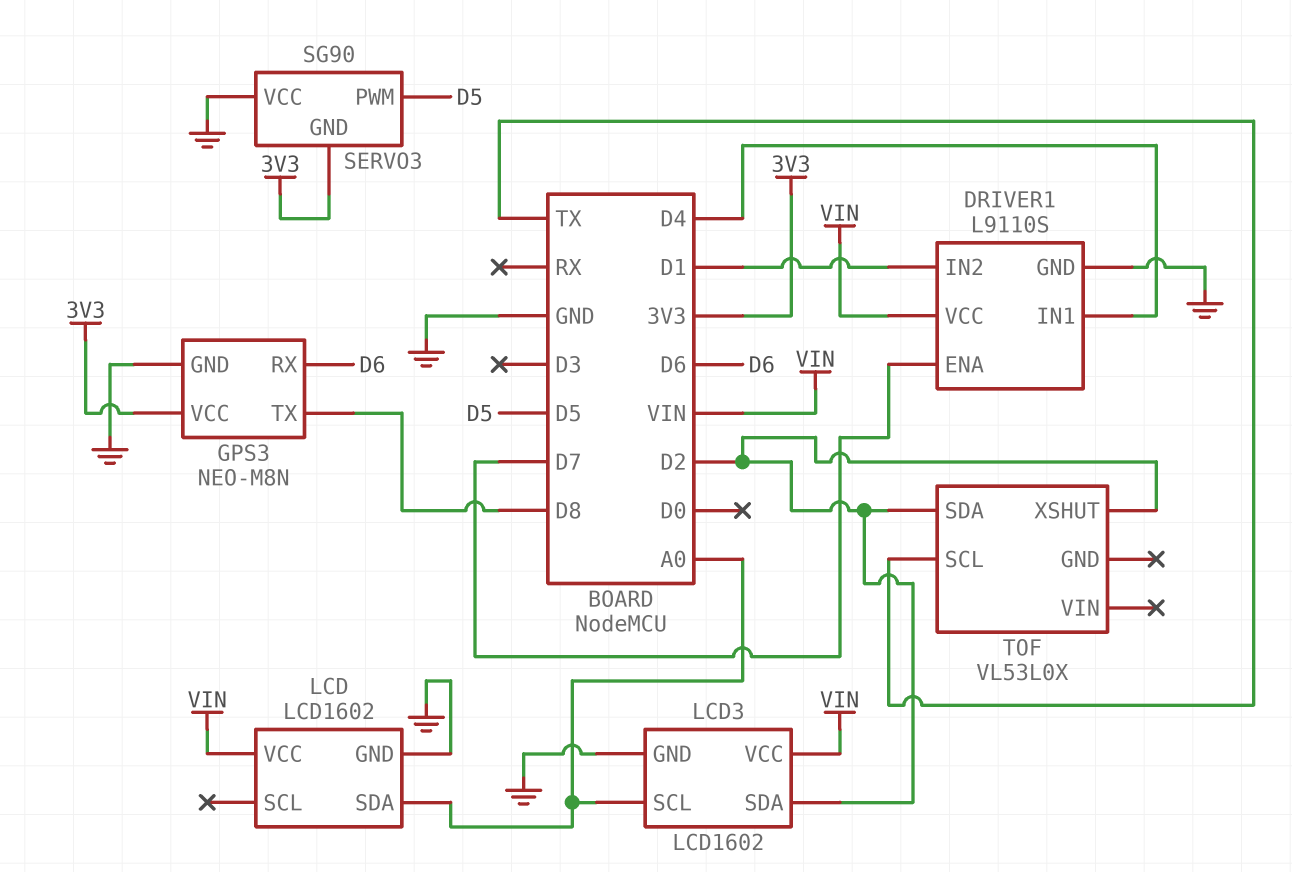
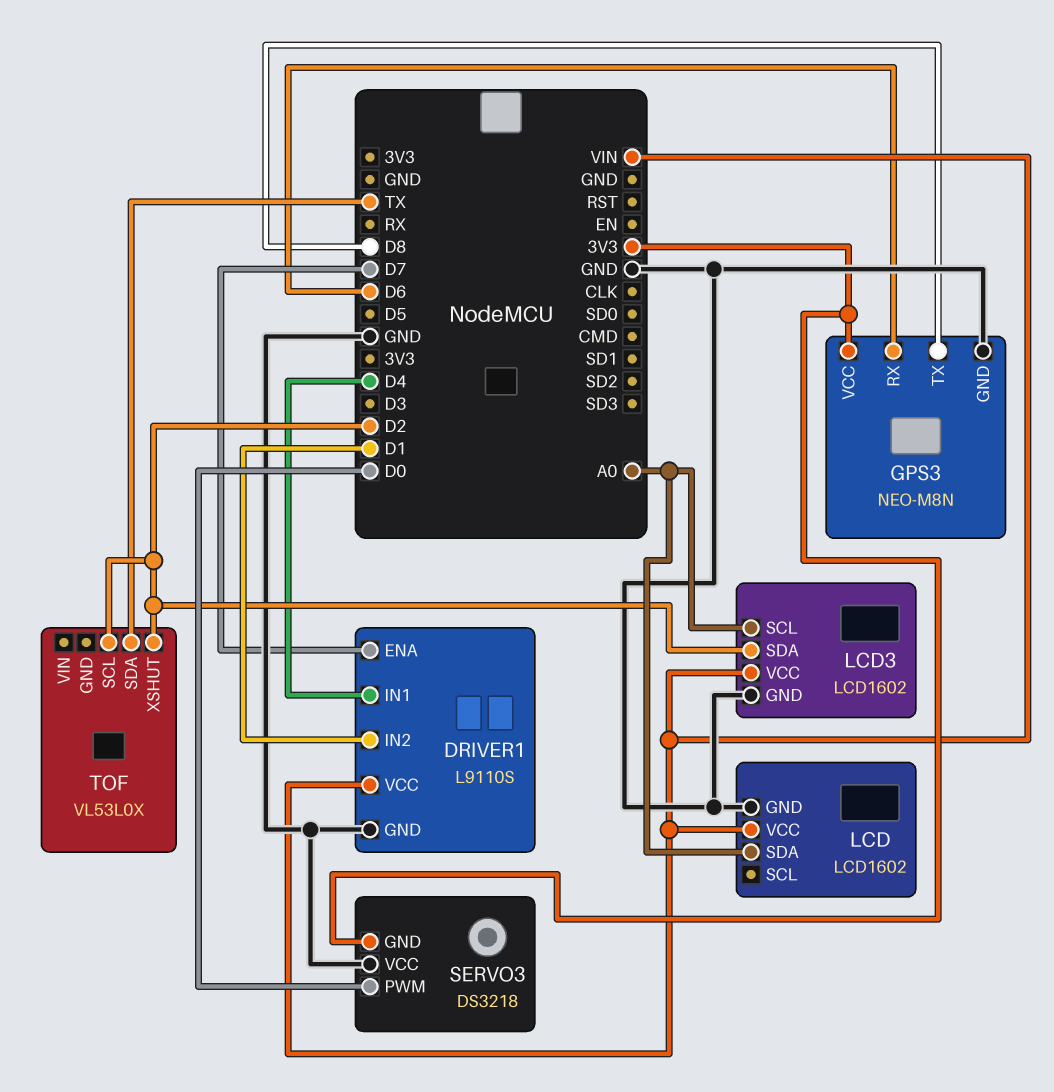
SERVO3: SG90 -> DS3218
SERVO3 pin PWM: D5 -> D0
TOF pin SCL: TX -> D2
TOF pin SDA: D2 -> TX

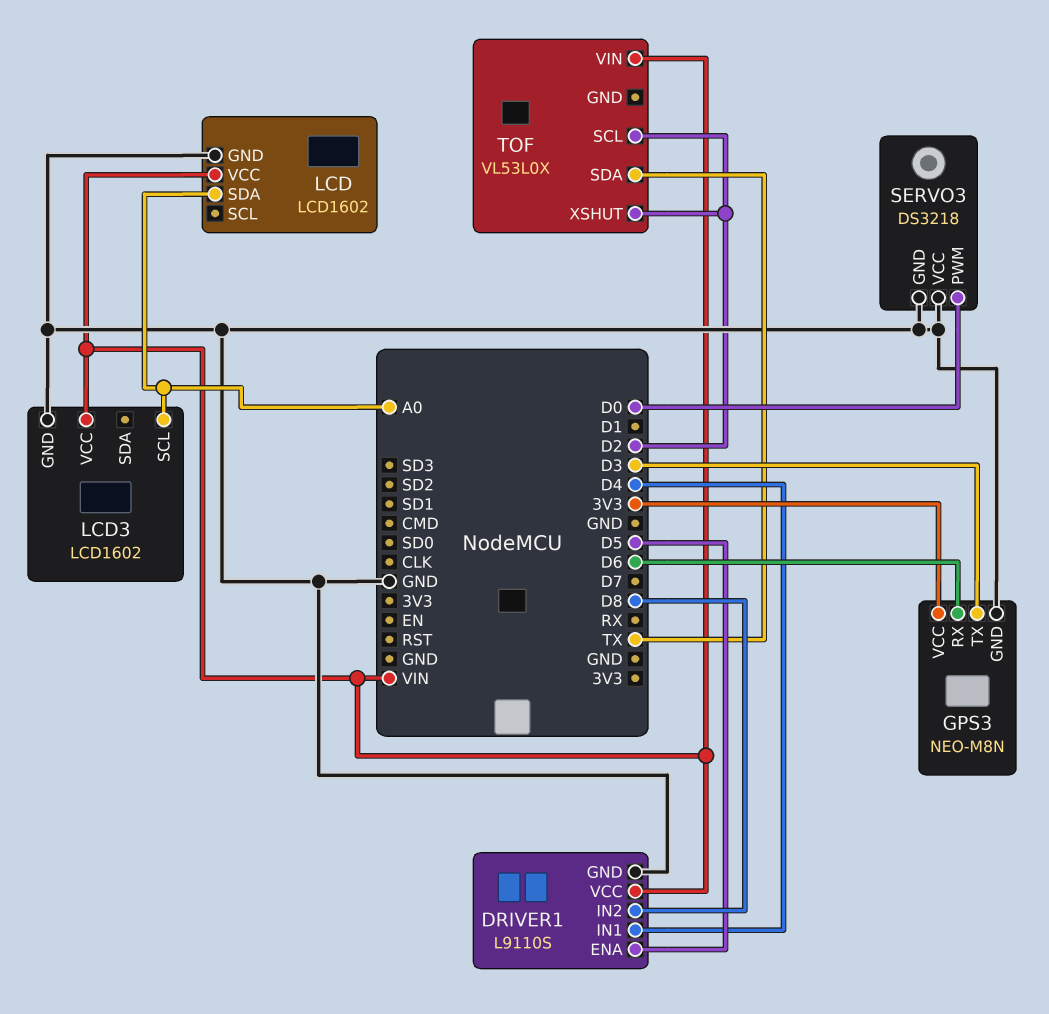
DRIVER1 pin ENA: D7 -> D5
DRIVER1 pin IN2: D1 -> D8
GPS3 pin TX: D8 -> D3
LCD3 pin SDA: D2 -> none
SERVO3 pin GND: 3V3 -> GND
TOF pin VIN: none -> VIN

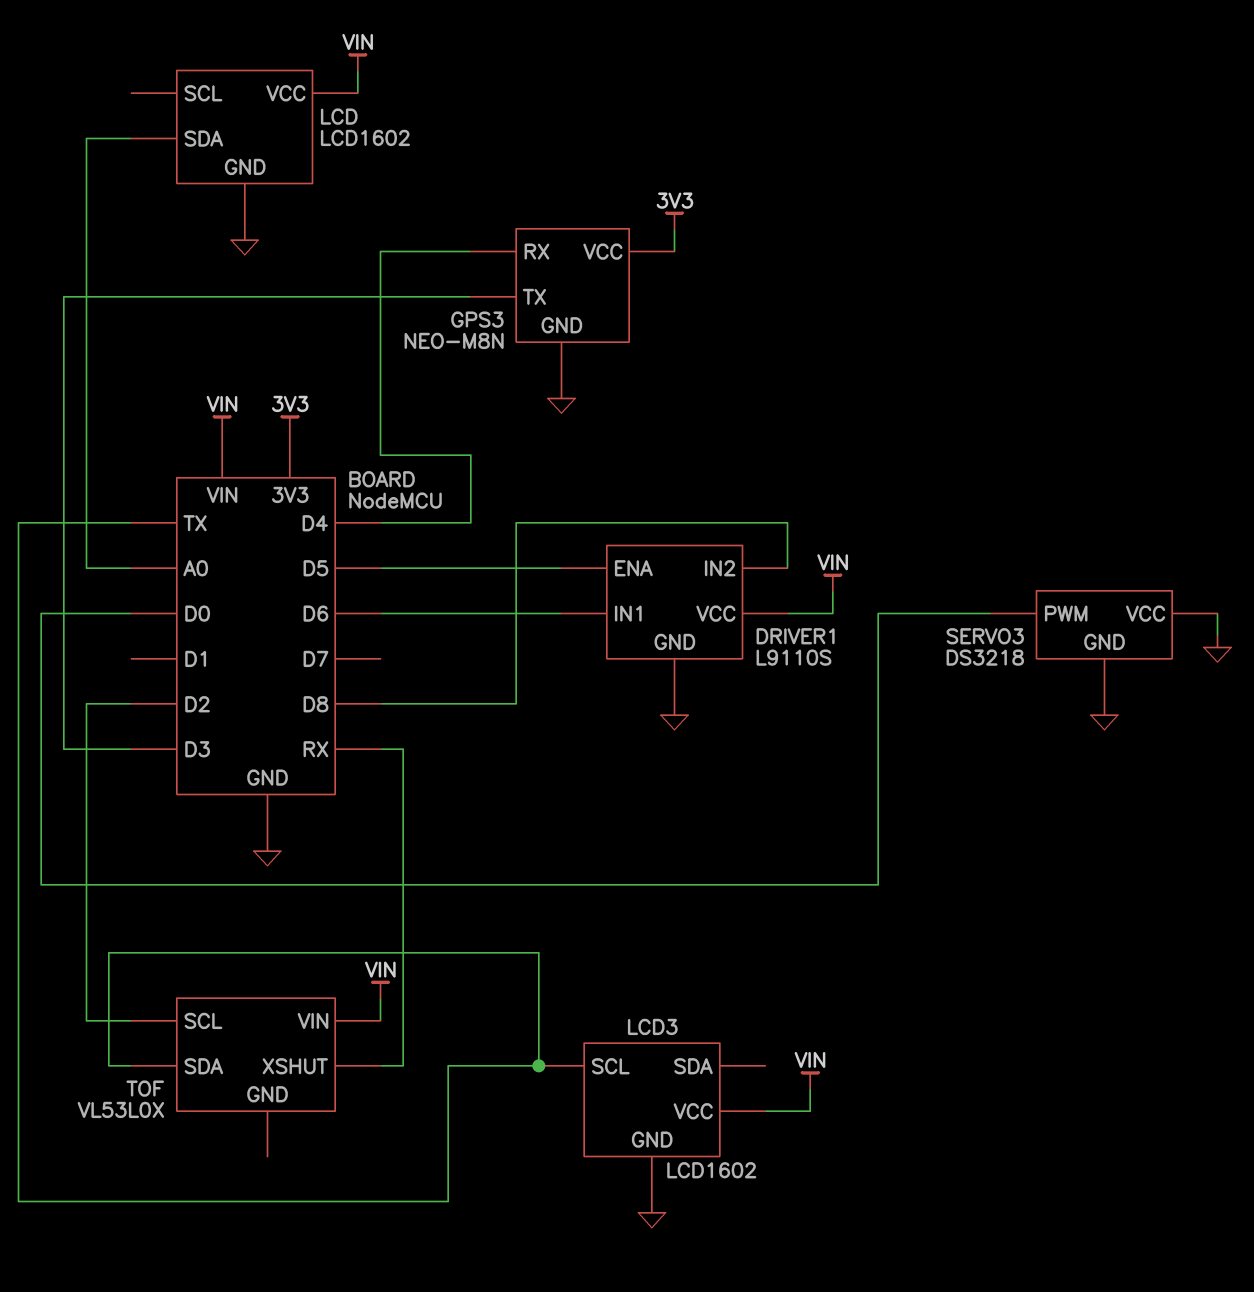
DRIVER1 pin IN1: D4 -> D6
GPS3 pin RX: D6 -> D4
LCD3 pin SCL: A0 -> TX
TOF pin XSHUT: D2 -> RX

